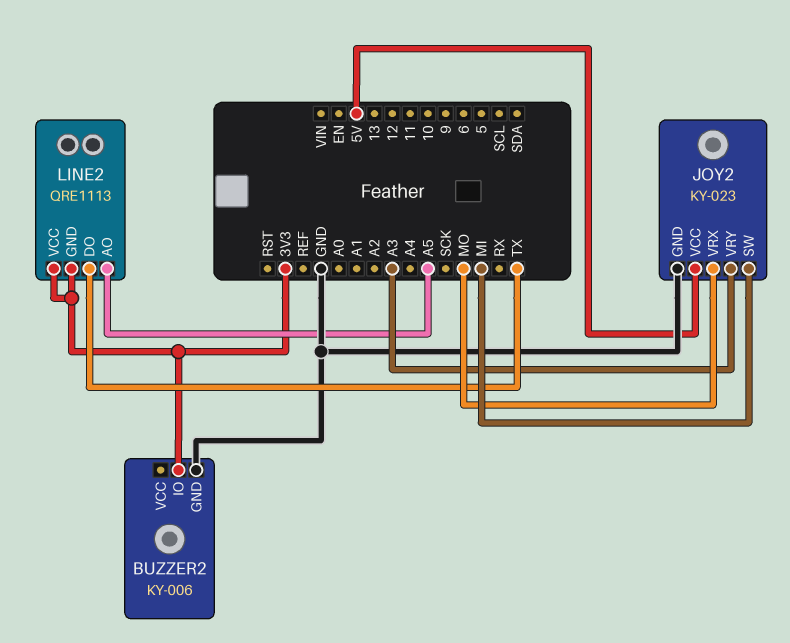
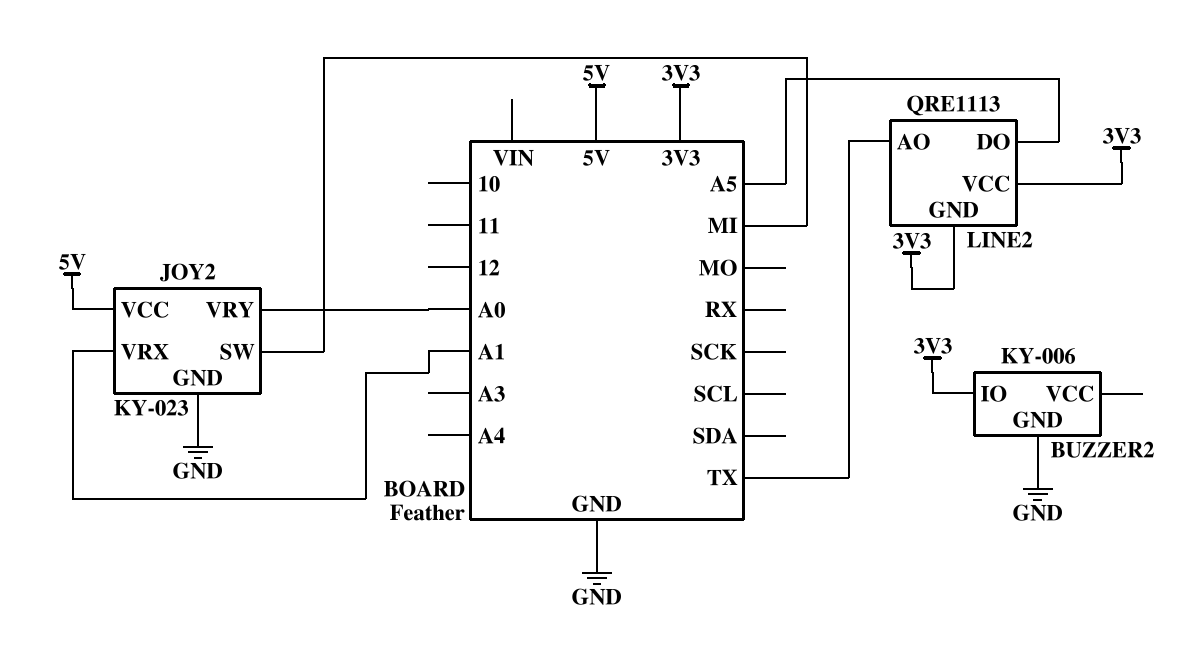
JOY2 pin VRX: MO -> A1
JOY2 pin VRY: A3 -> A0
LINE2 pin AO: A5 -> TX
LINE2 pin DO: TX -> A5

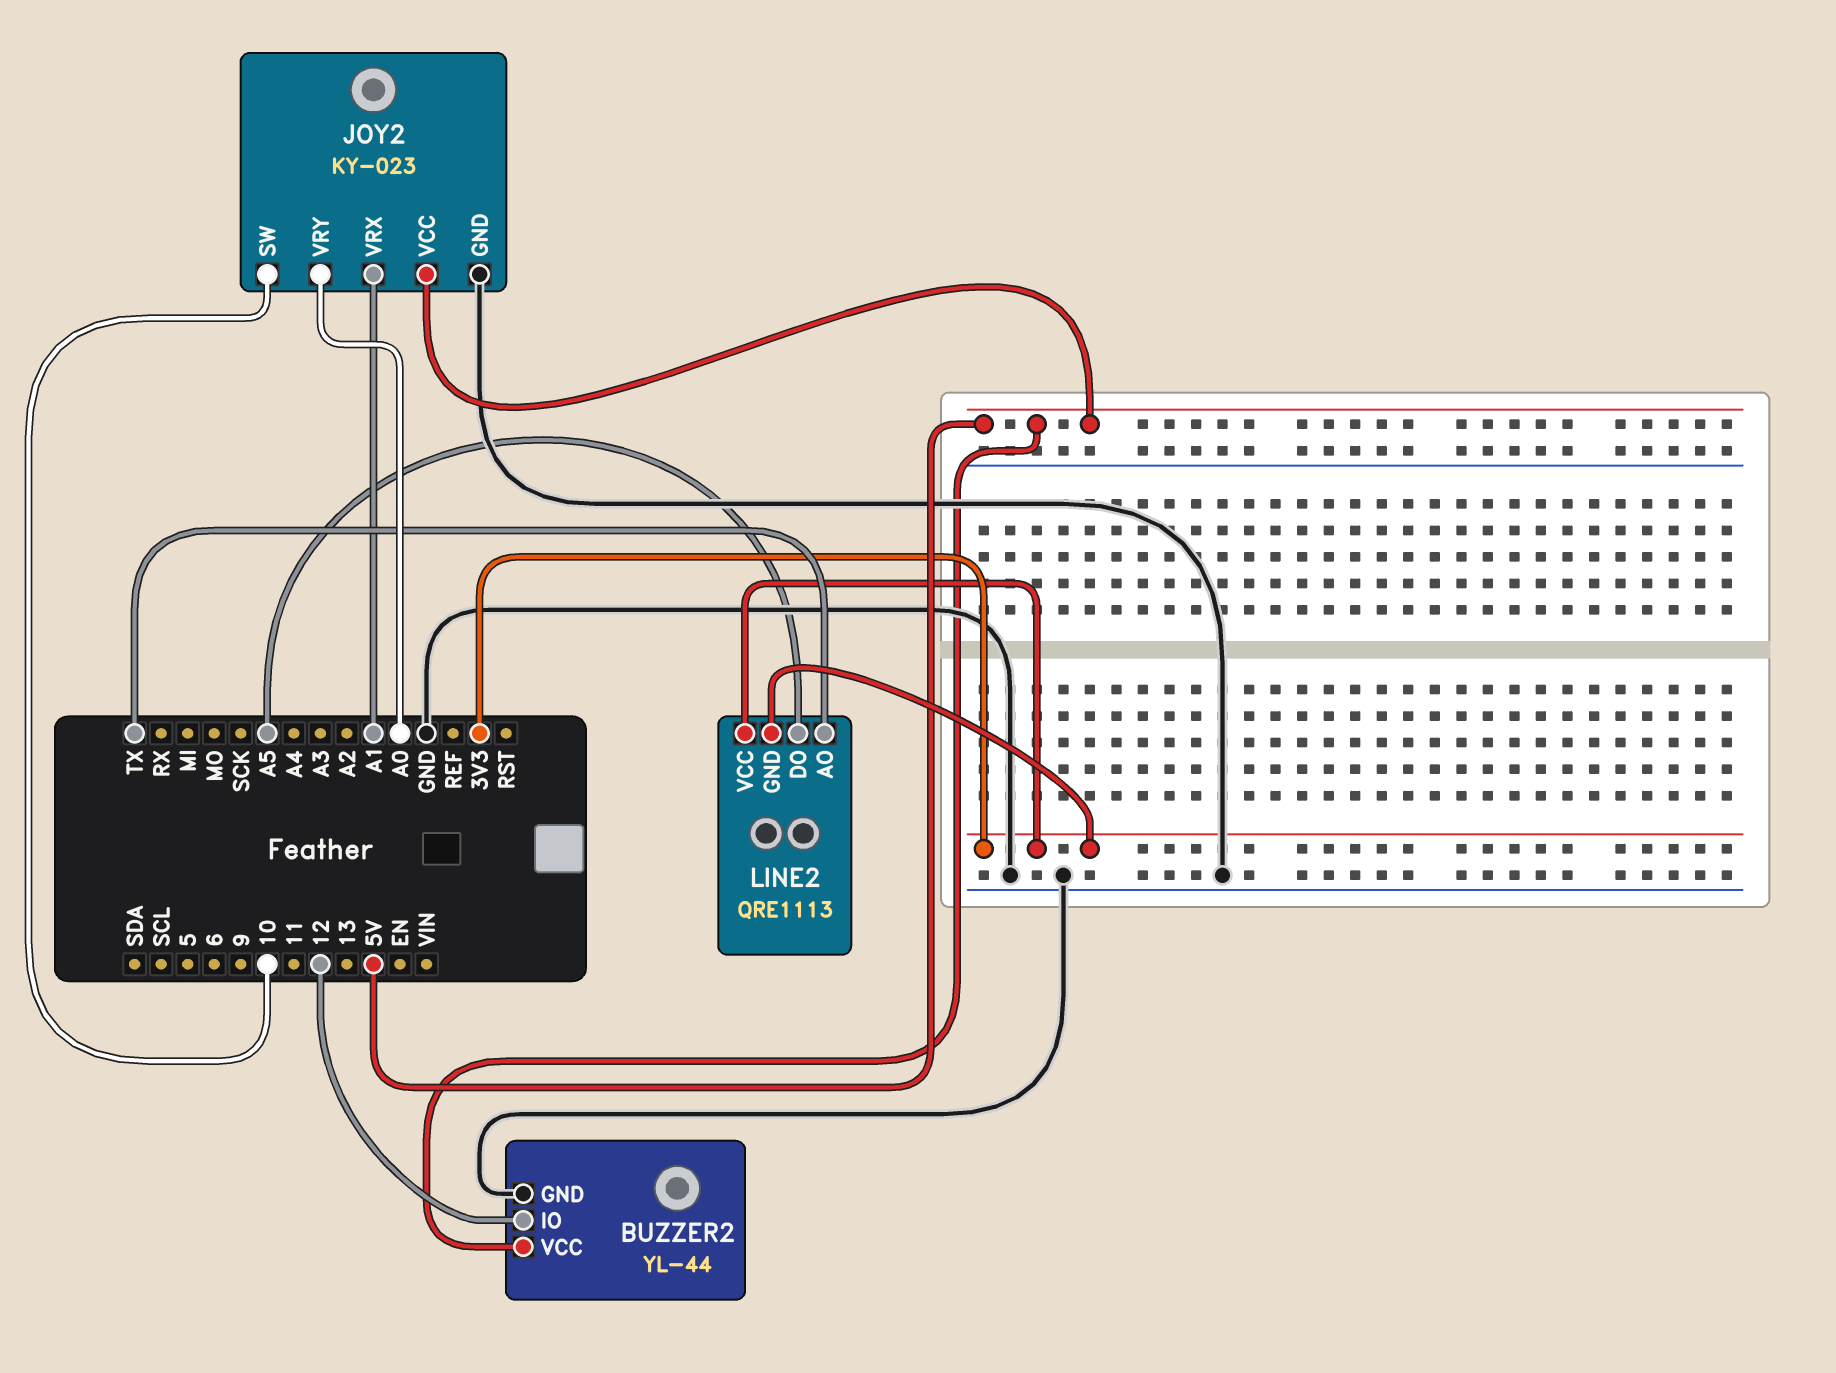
BUZZER2: KY-006 -> YL-44
BUZZER2 pin IO: 3V3 -> 12
BUZZER2 pin VCC: none -> 5V
JOY2 pin SW: MI -> 10

